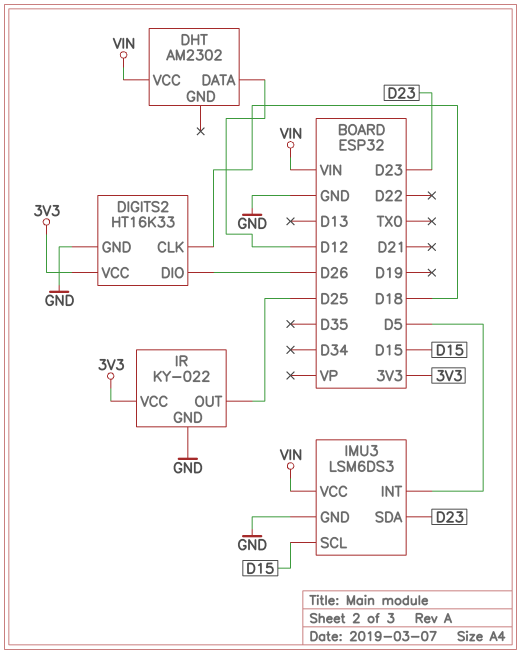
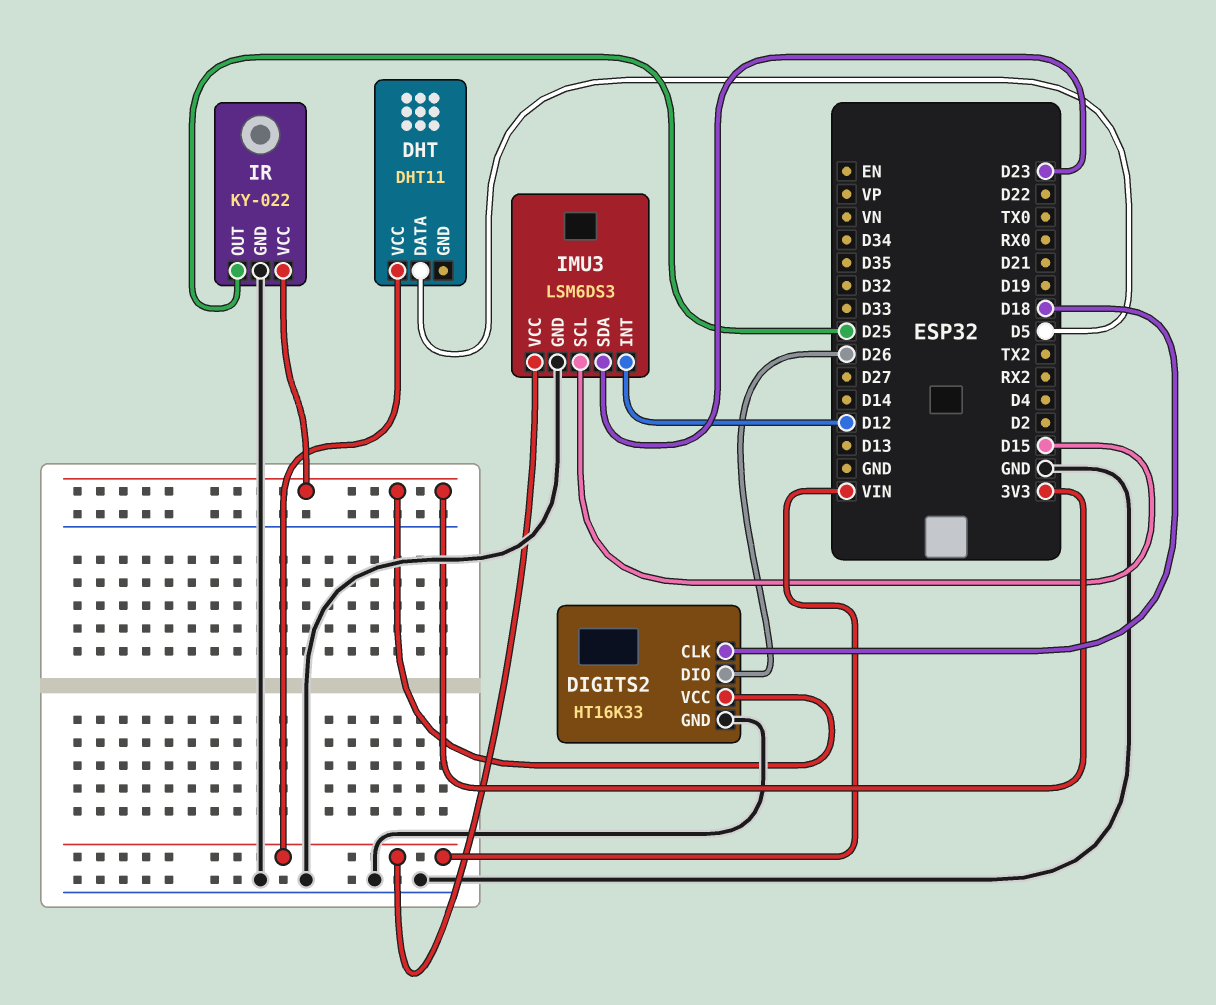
DHT: AM2302 -> DHT11
DHT pin DATA: D12 -> D5
IMU3 pin INT: D5 -> D12

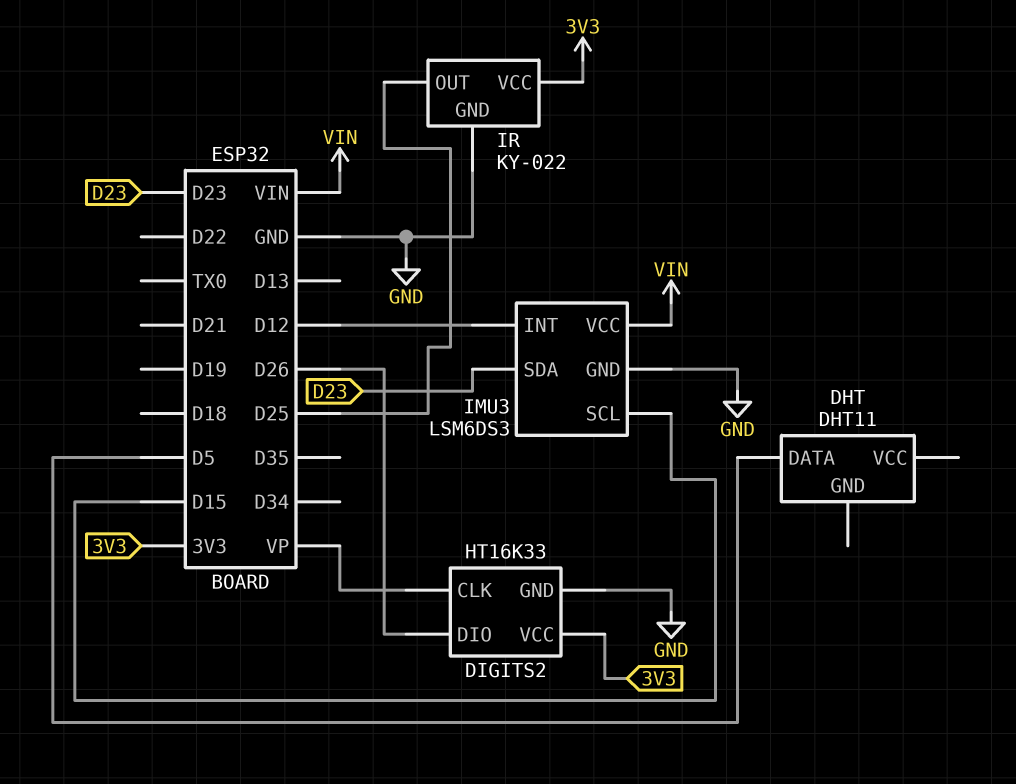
DHT pin VCC: VIN -> none
DIGITS2 pin CLK: D18 -> VP

